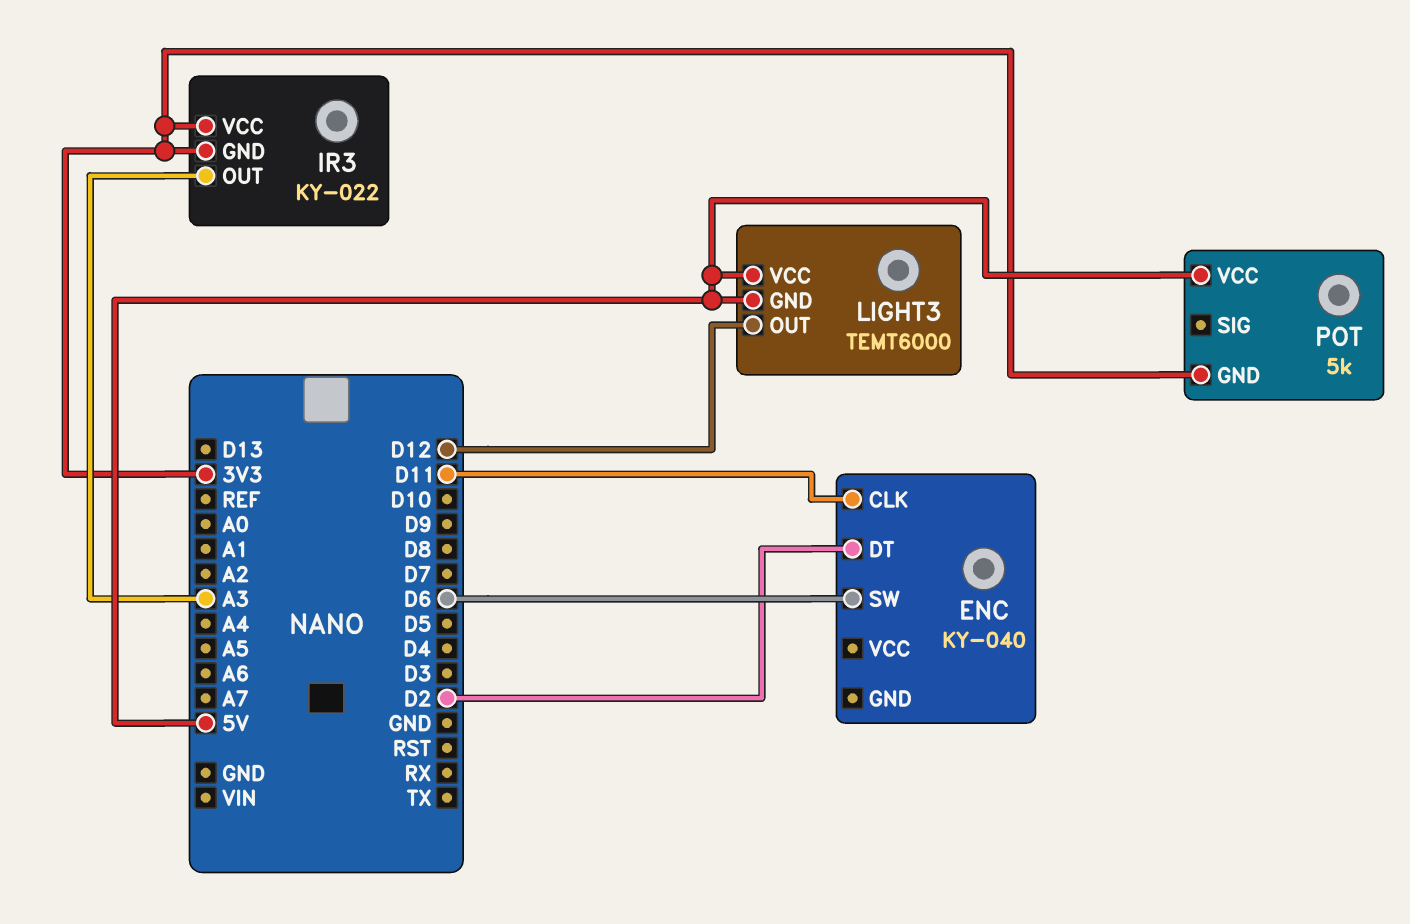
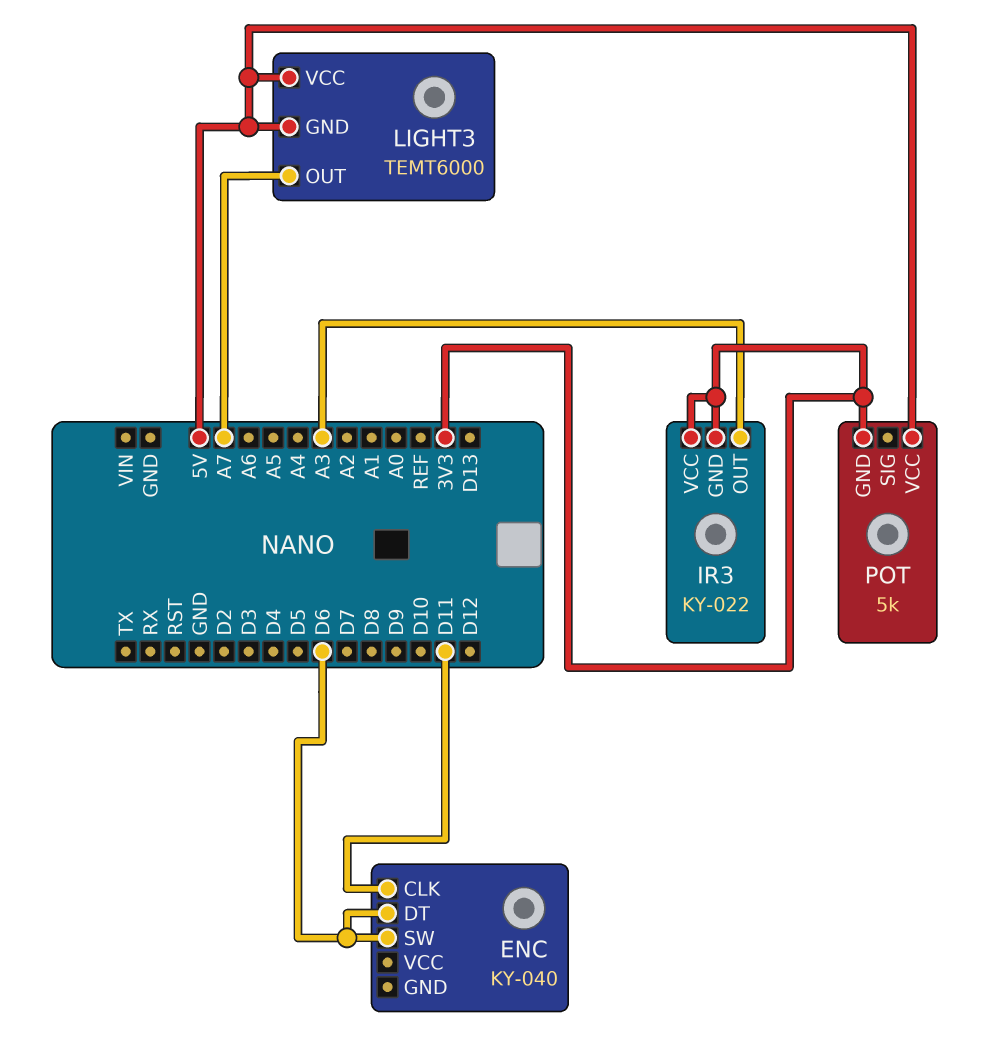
ENC pin DT: D2 -> D6
LIGHT3 pin OUT: D12 -> A7

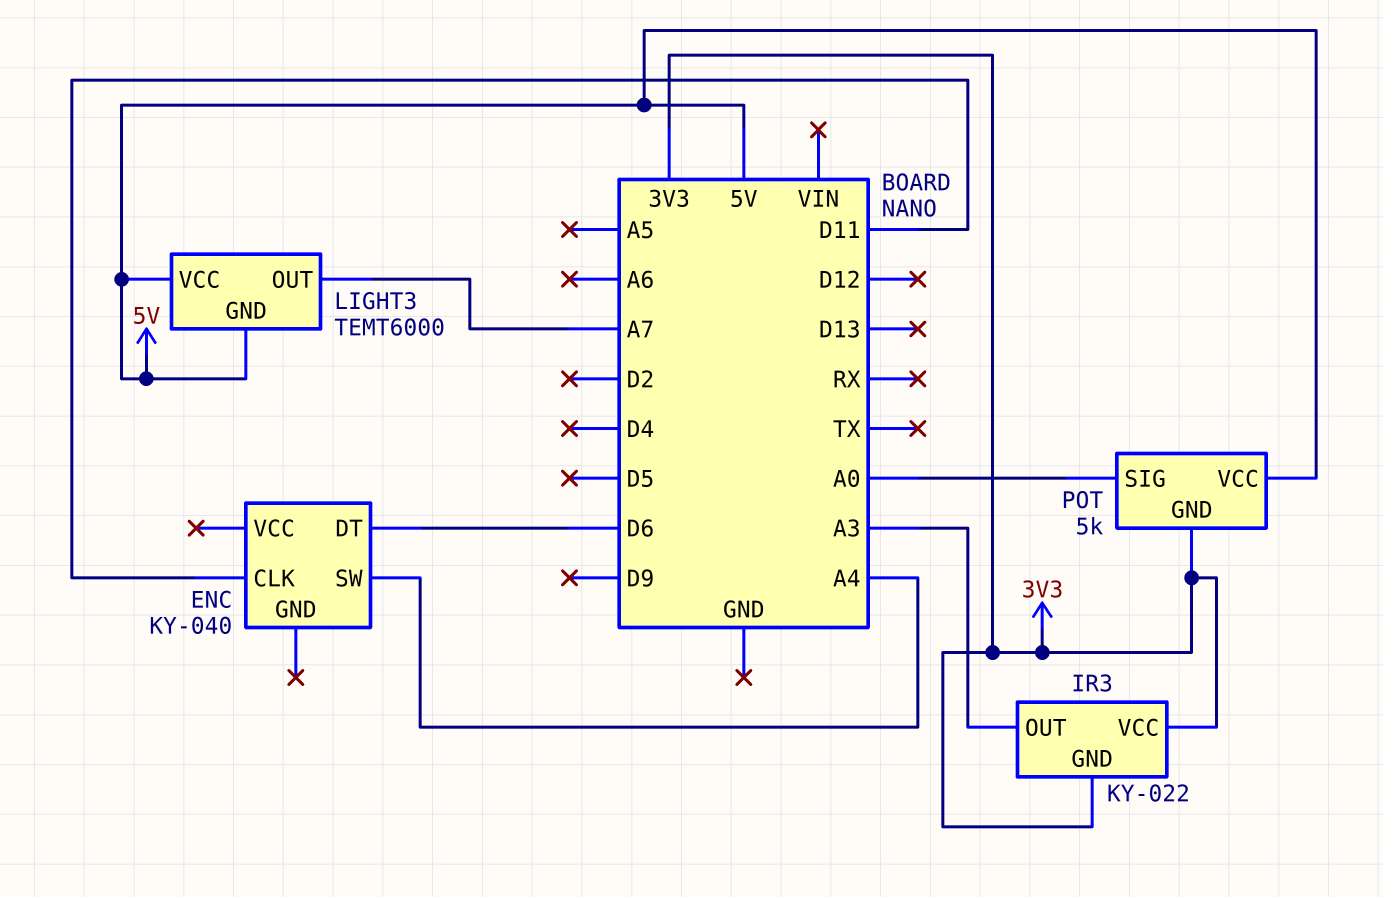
ENC pin SW: D6 -> A4
POT pin SIG: none -> A0

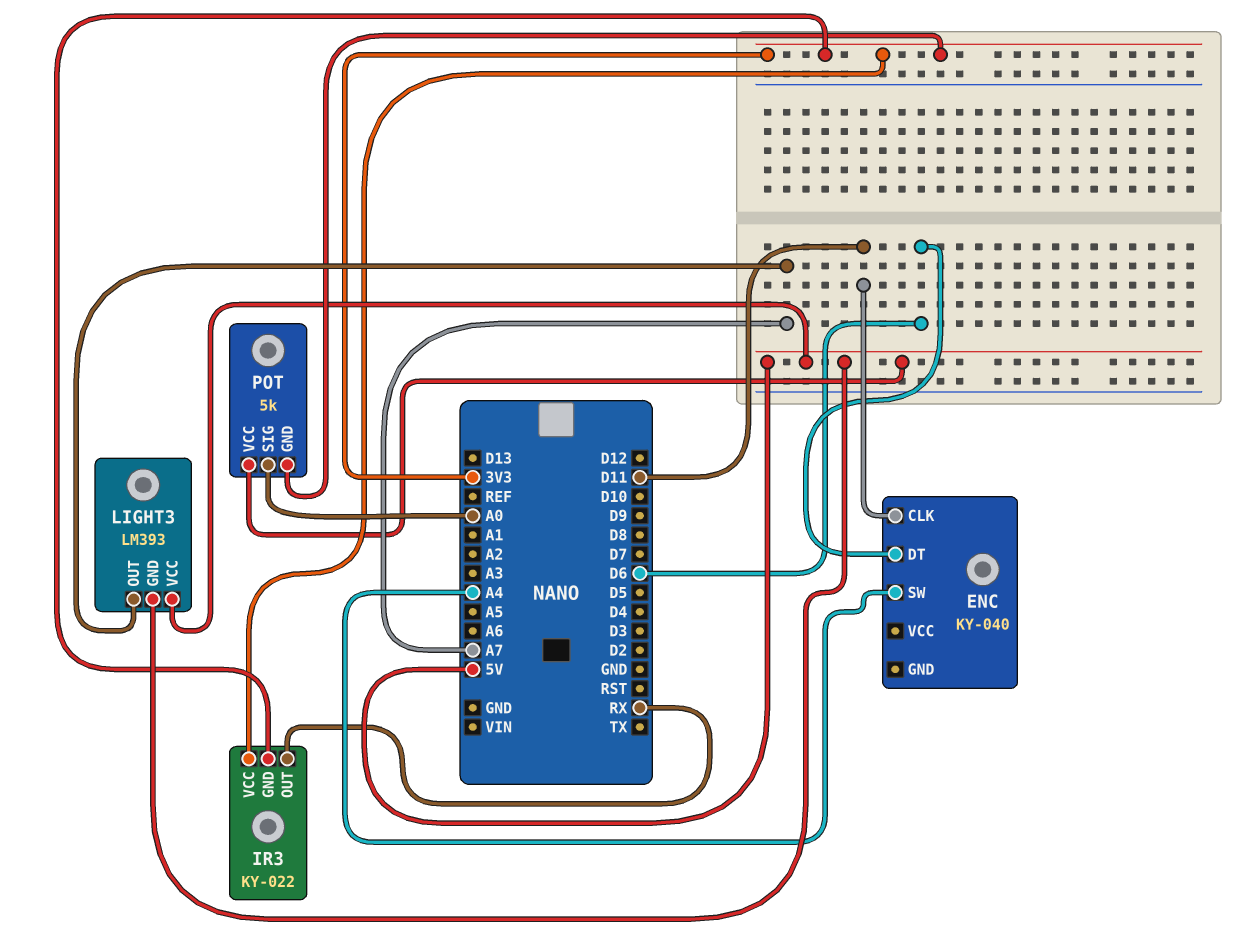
IR3 pin OUT: A3 -> RX
LIGHT3: TEMT6000 -> LM393

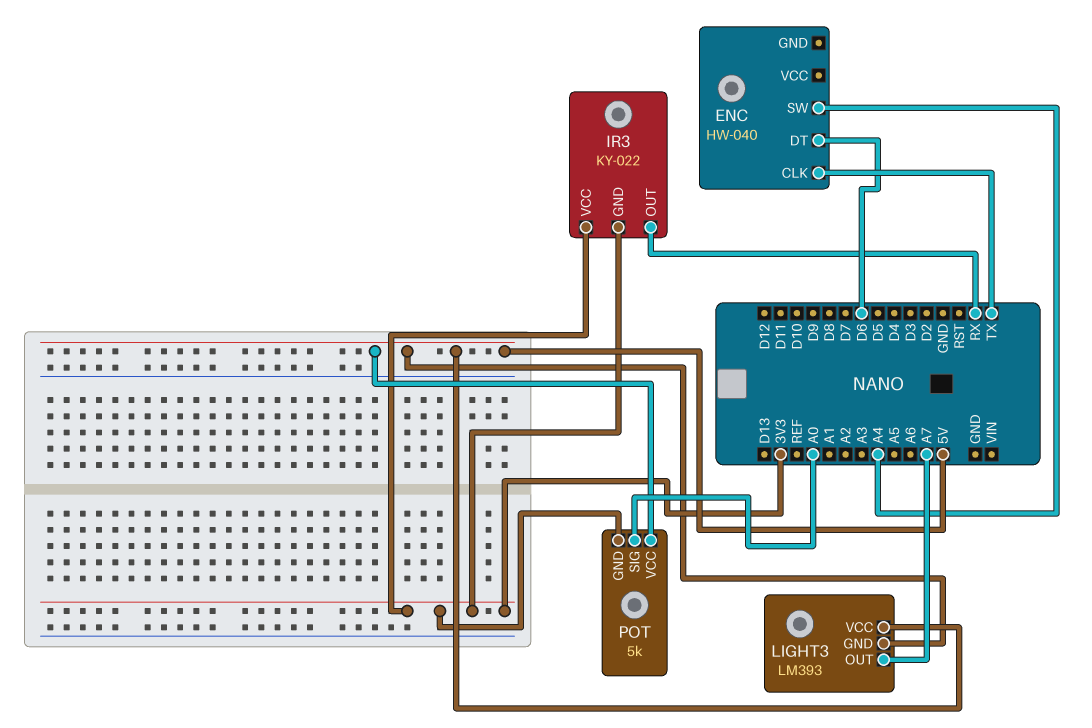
ENC: KY-040 -> HW-040
ENC pin CLK: D11 -> TX

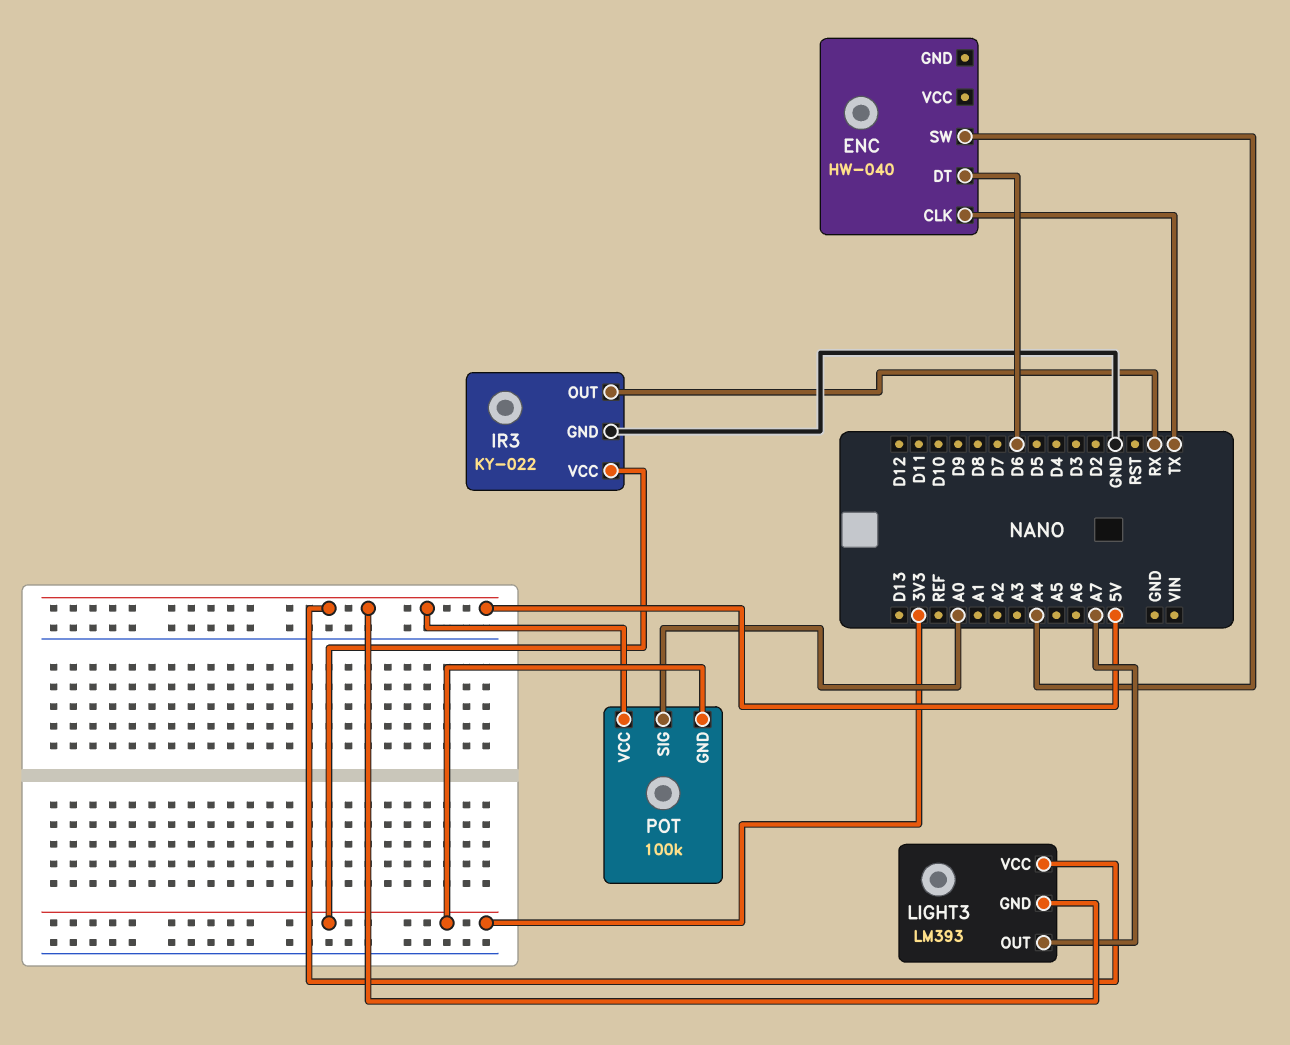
IR3 pin GND: 3V3 -> GND
POT: 5k -> 100k

